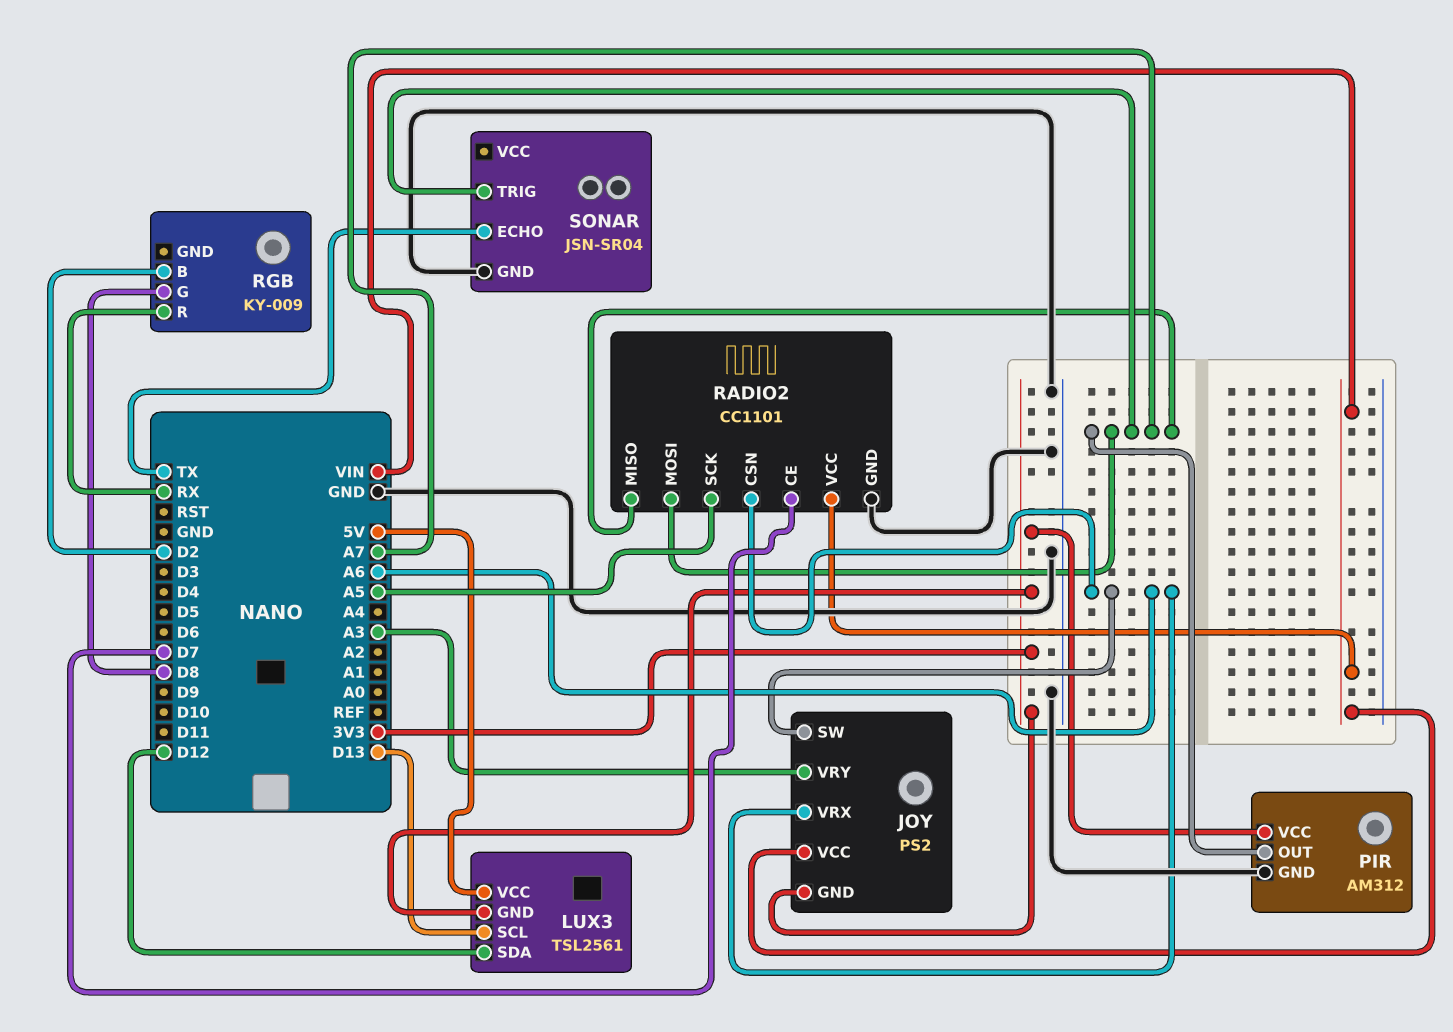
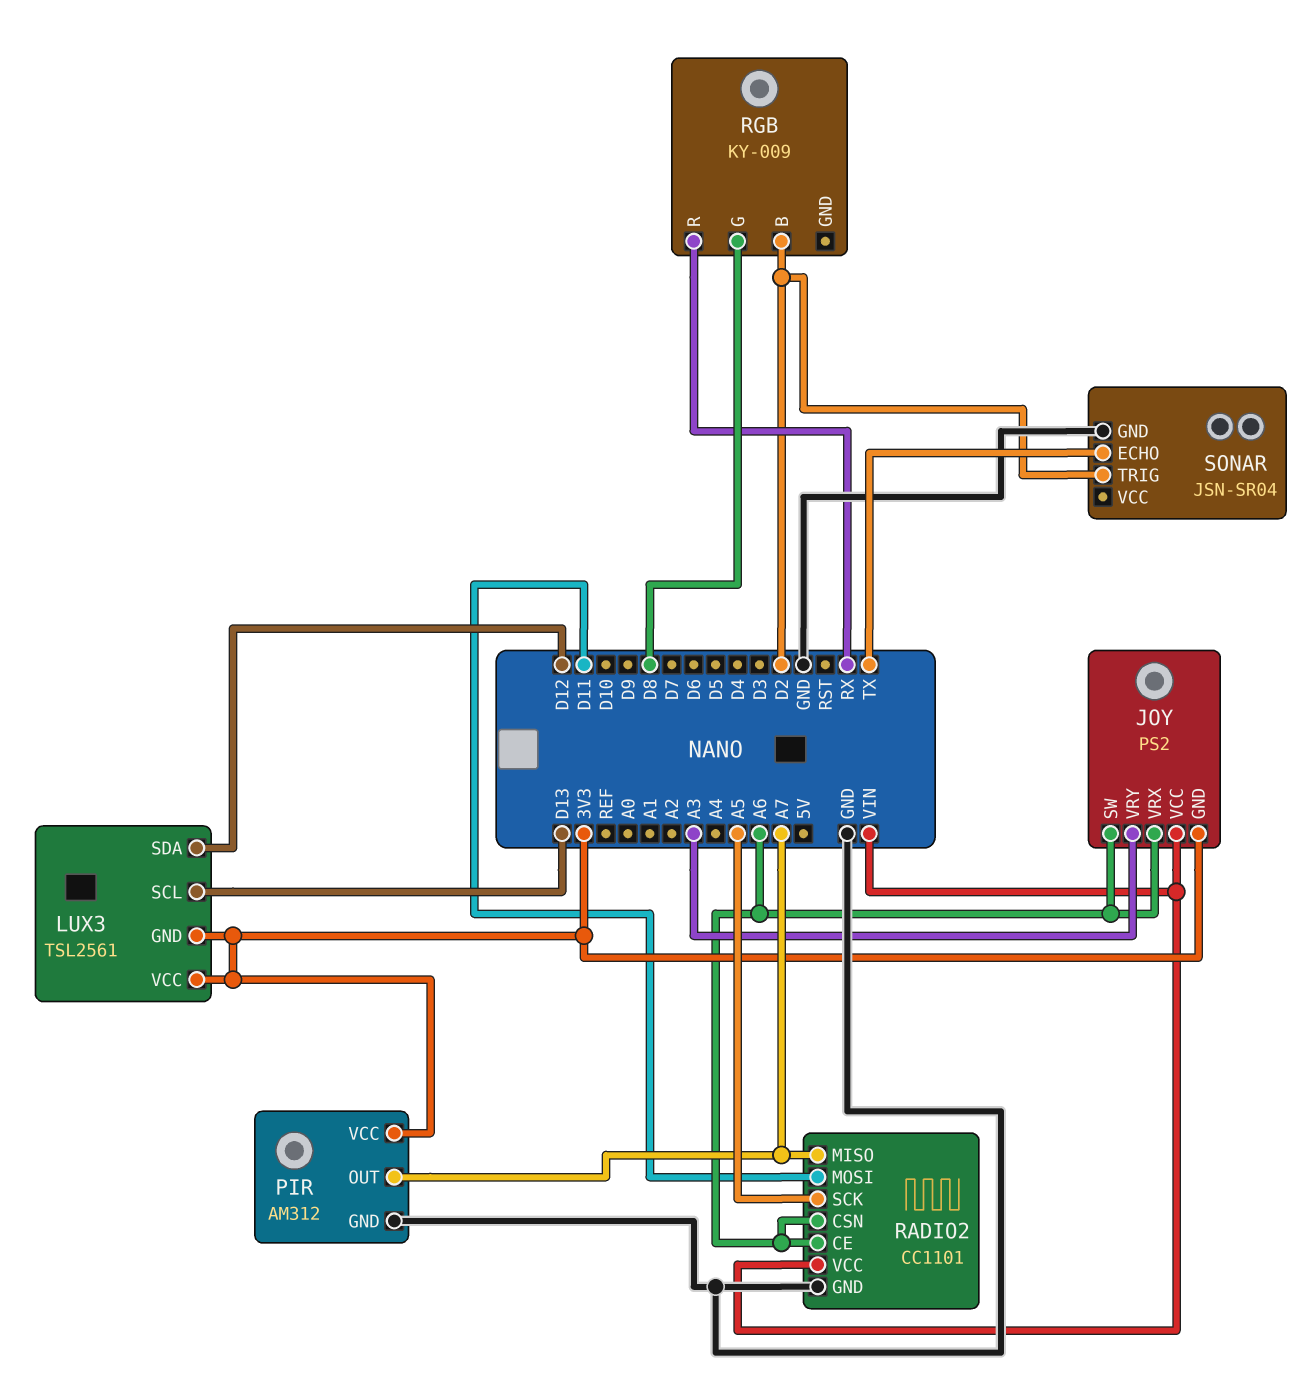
LUX3 pin VCC: 5V -> 3V3
RADIO2 pin CE: D7 -> A6
RADIO2 pin MOSI: A7 -> D11
SONAR pin TRIG: A7 -> D2

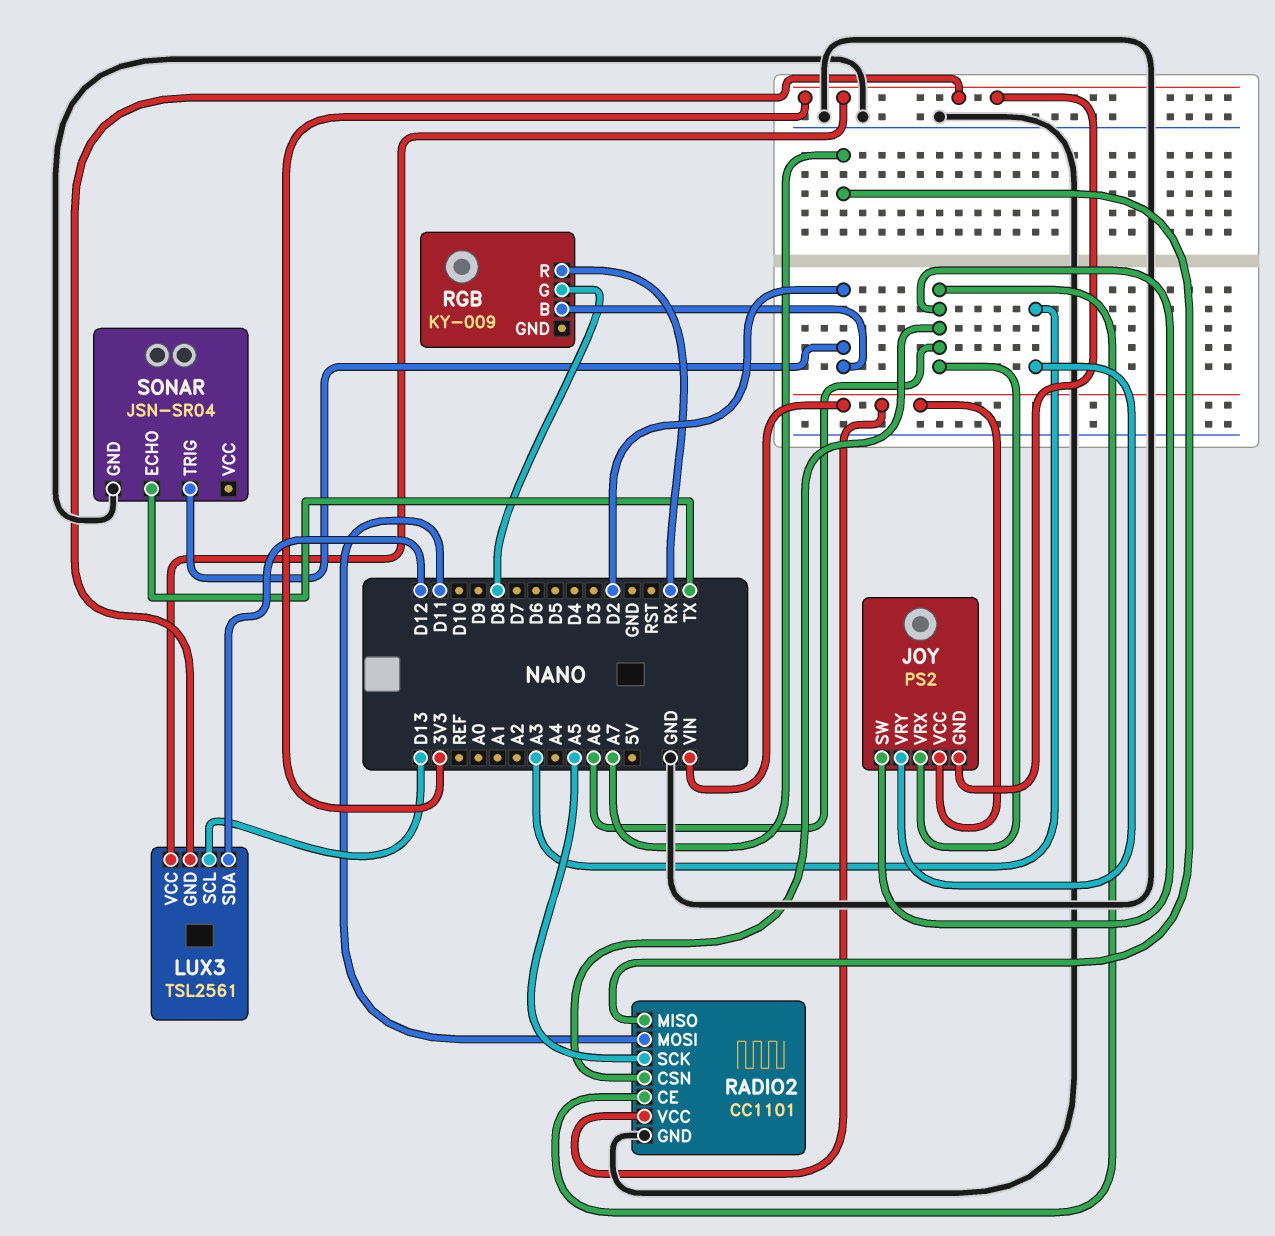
PIR: AM312 -> none
PIR pin GND: GND -> none
PIR pin OUT: A7 -> none
PIR pin VCC: 3V3 -> none

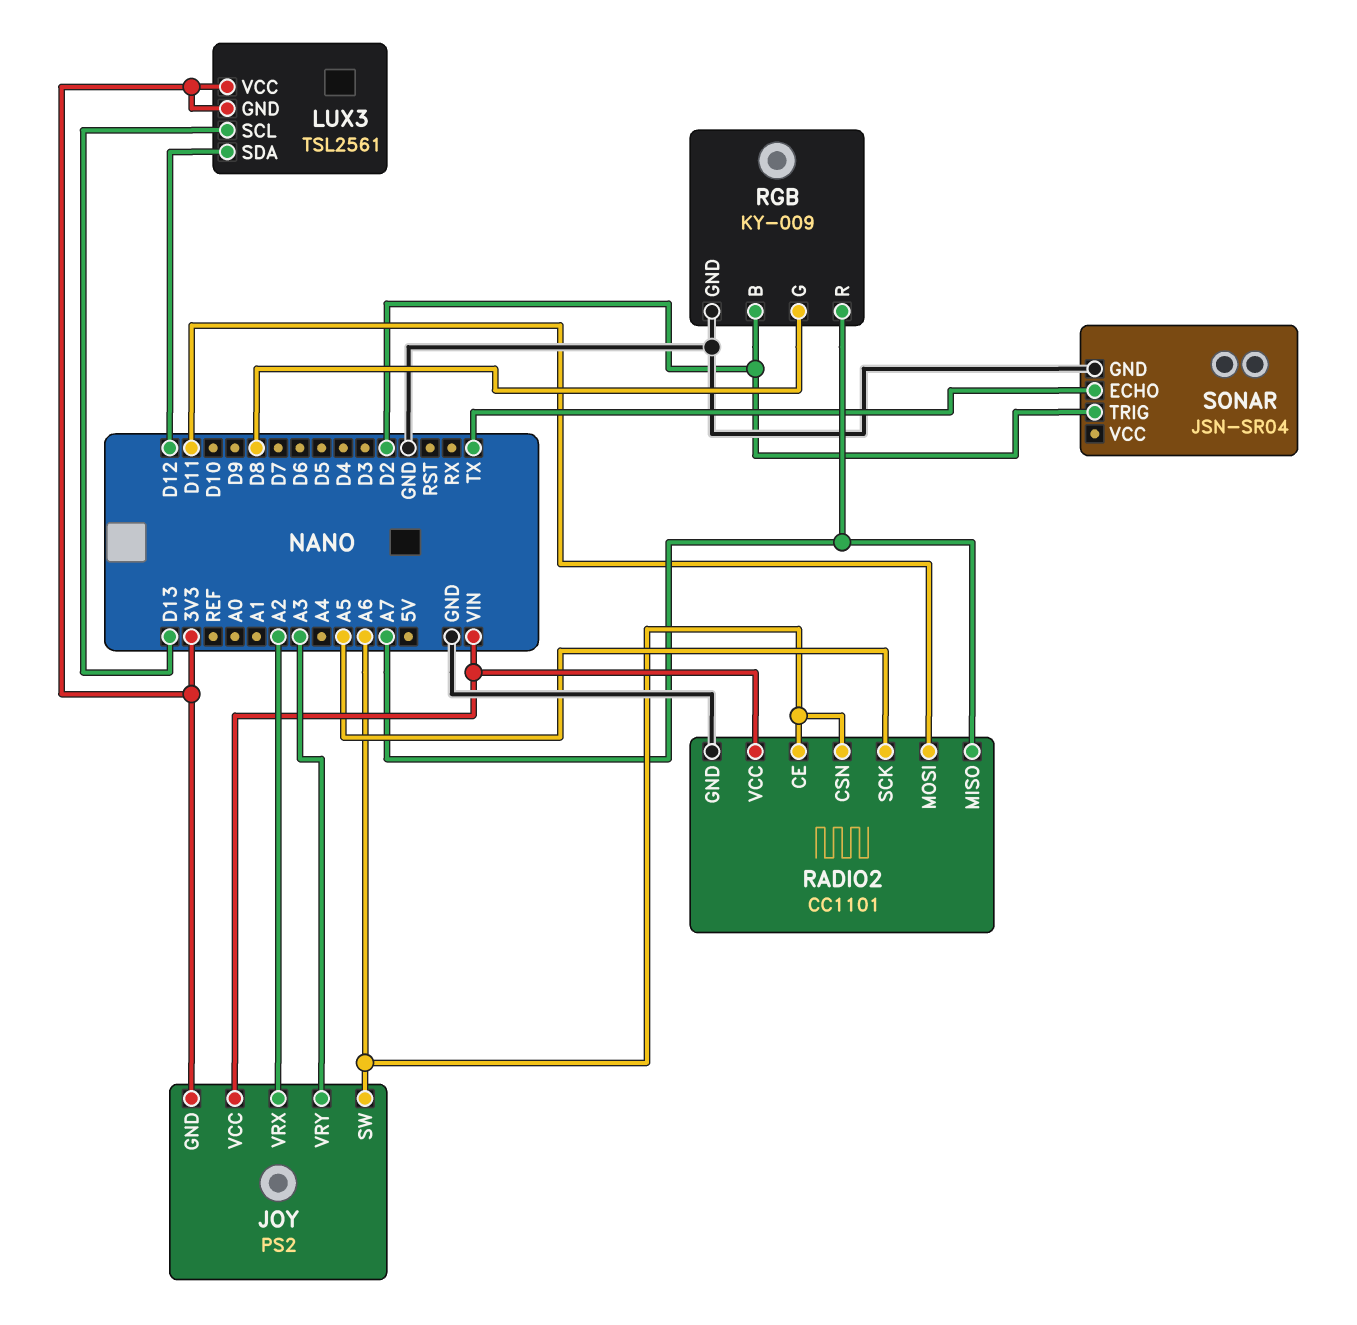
JOY pin VRX: A6 -> A2
RGB pin GND: none -> GND
RGB pin R: RX -> A7

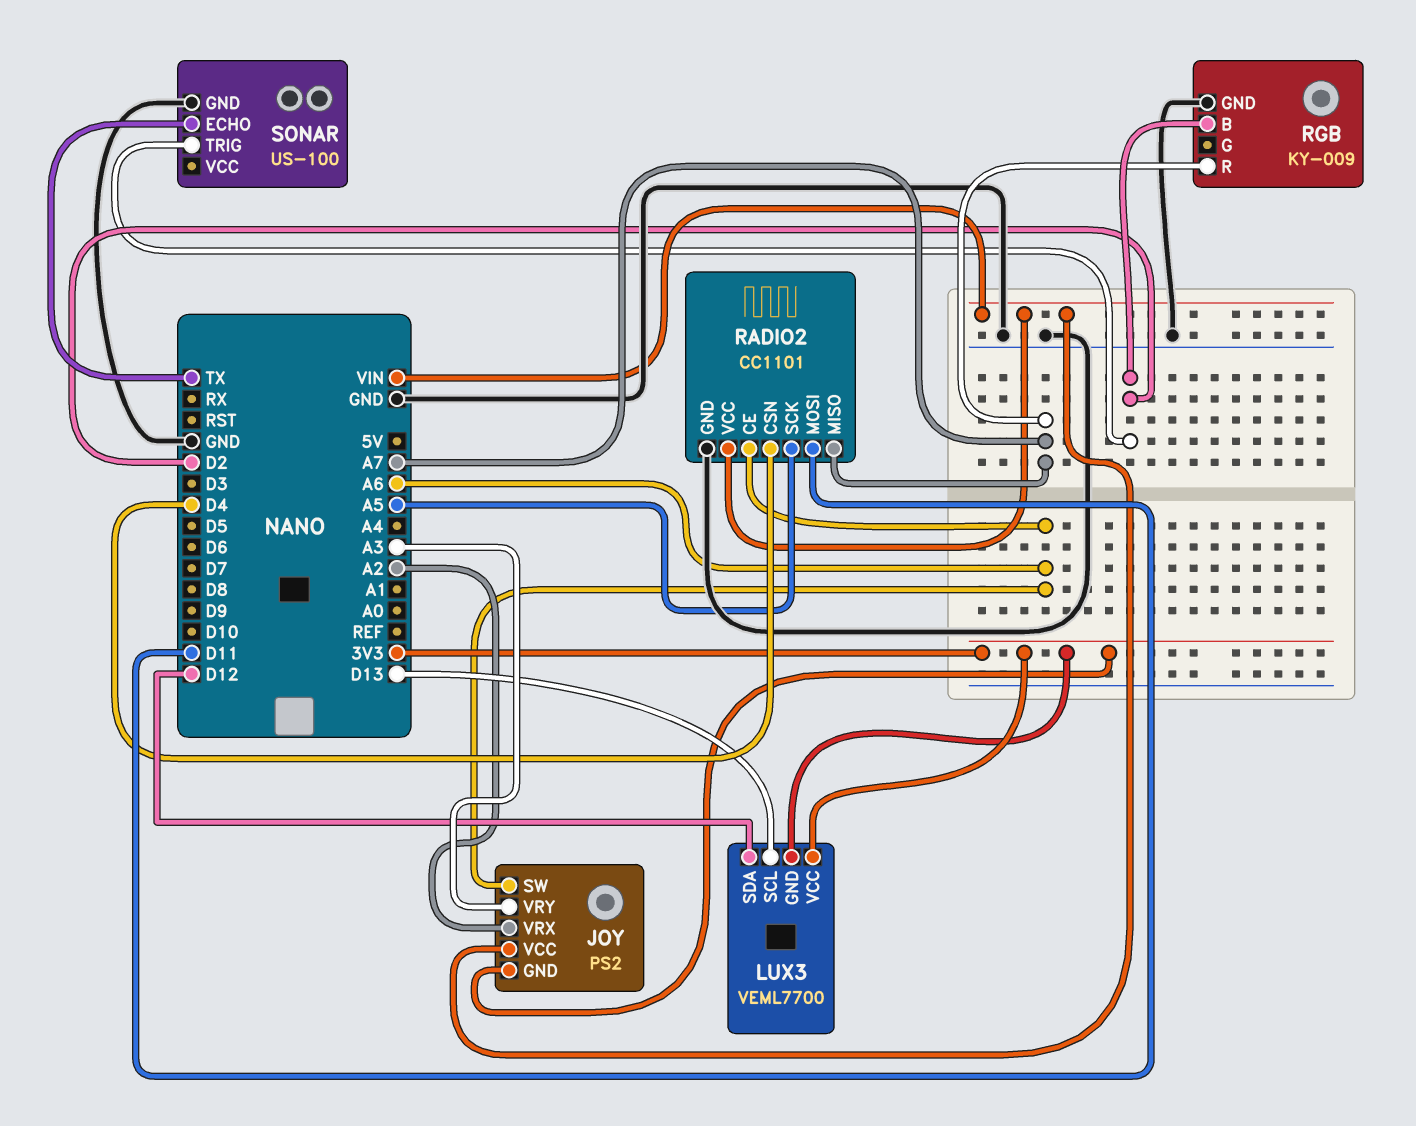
LUX3: TSL2561 -> VEML7700
RADIO2 pin CSN: A6 -> D4
RGB pin G: D8 -> none
SONAR: JSN-SR04 -> US-100

